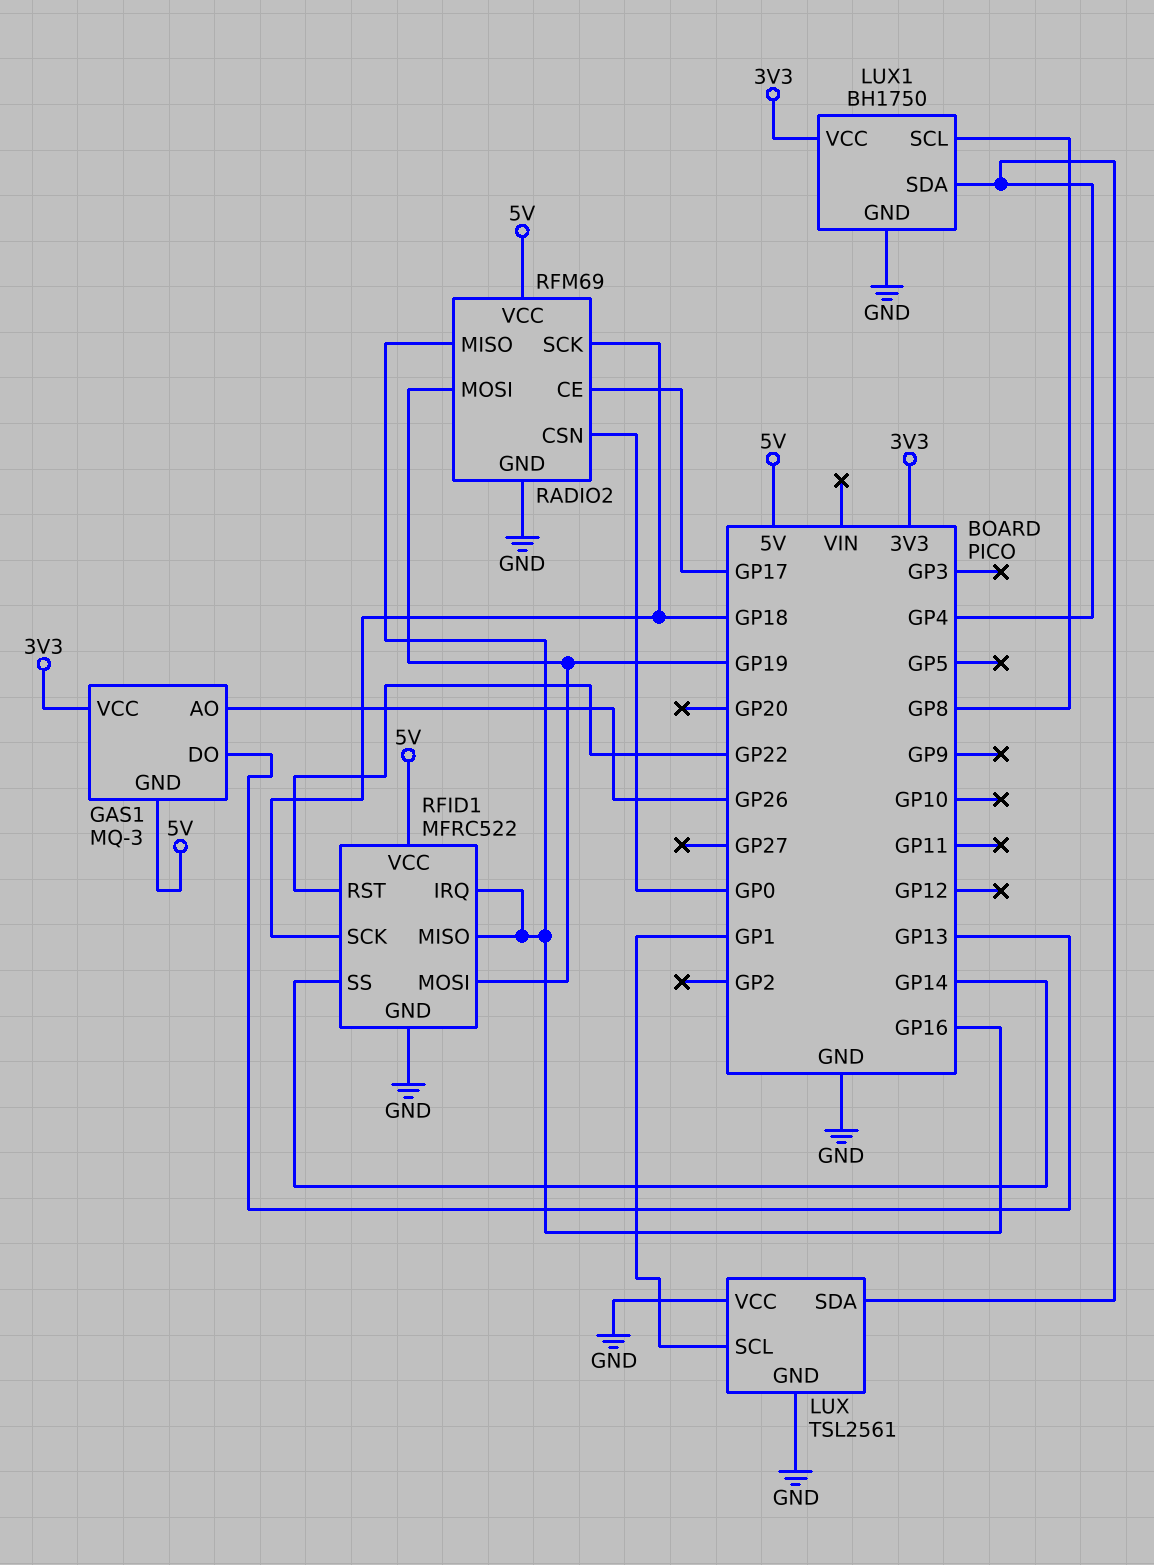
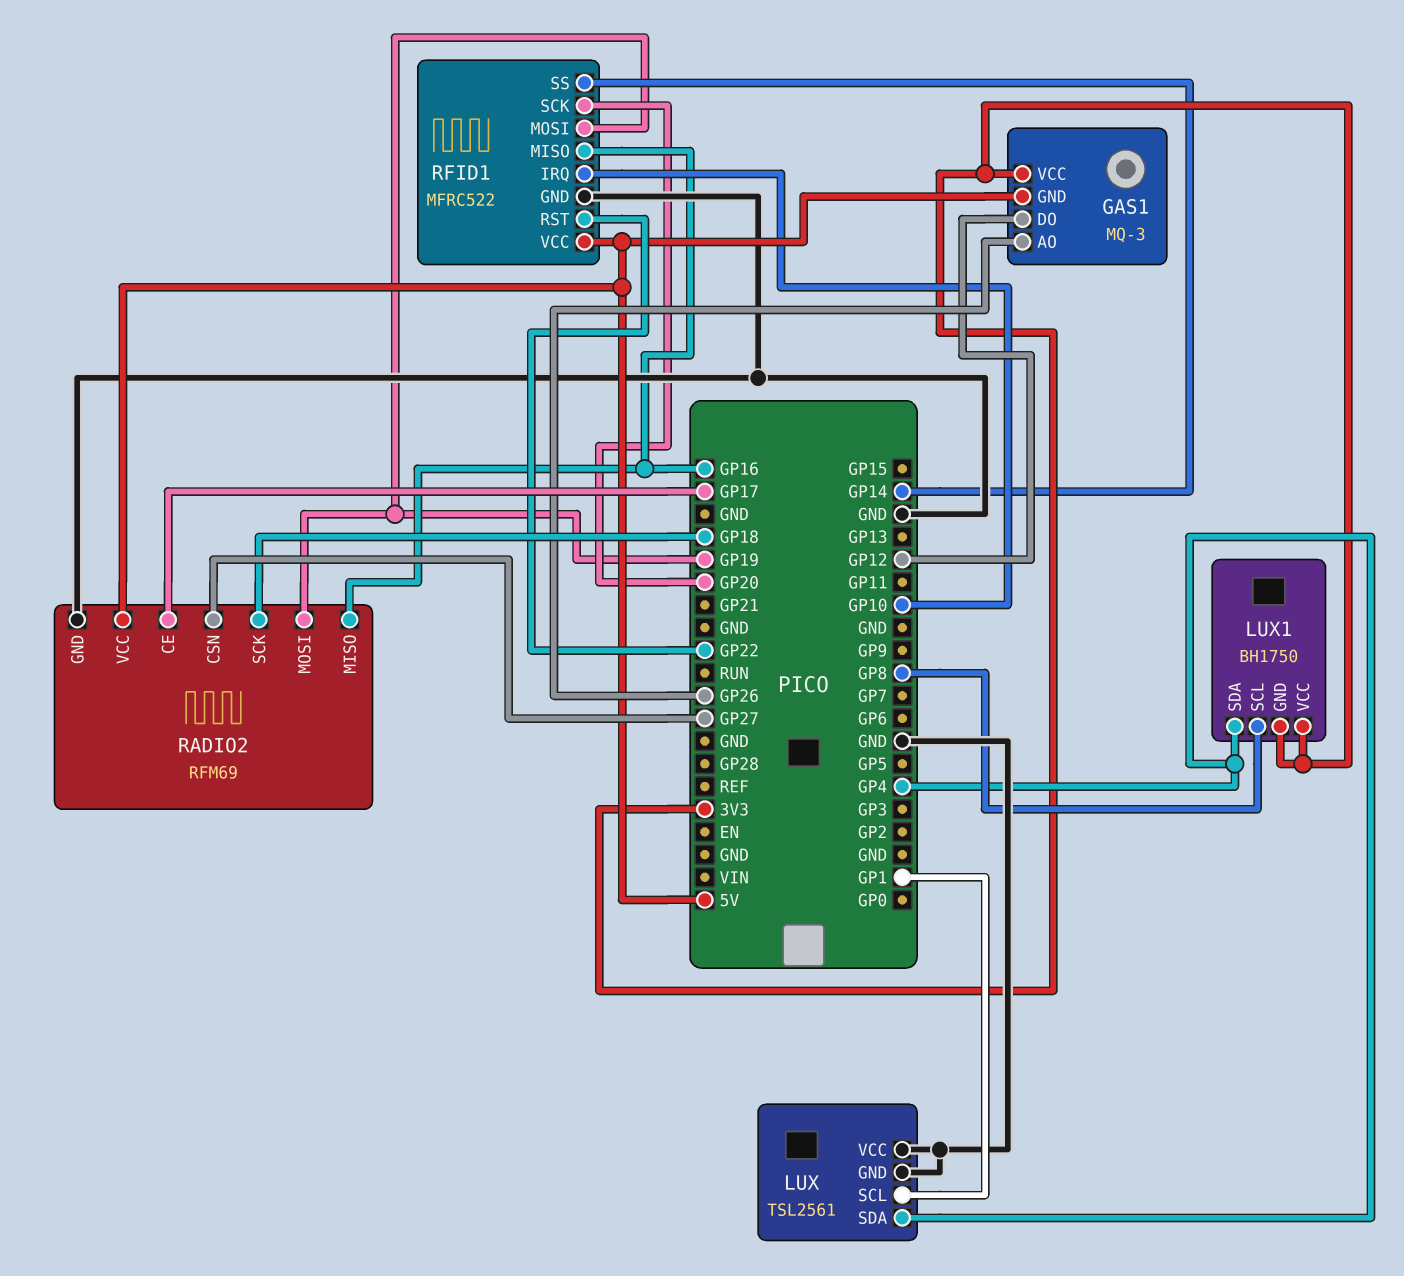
GAS1 pin DO: GP13 -> GP12
LUX1 pin GND: GND -> 3V3
RADIO2 pin CSN: GP0 -> GP27
RFID1 pin IRQ: GP16 -> GP10
RFID1 pin SCK: GP18 -> GP20

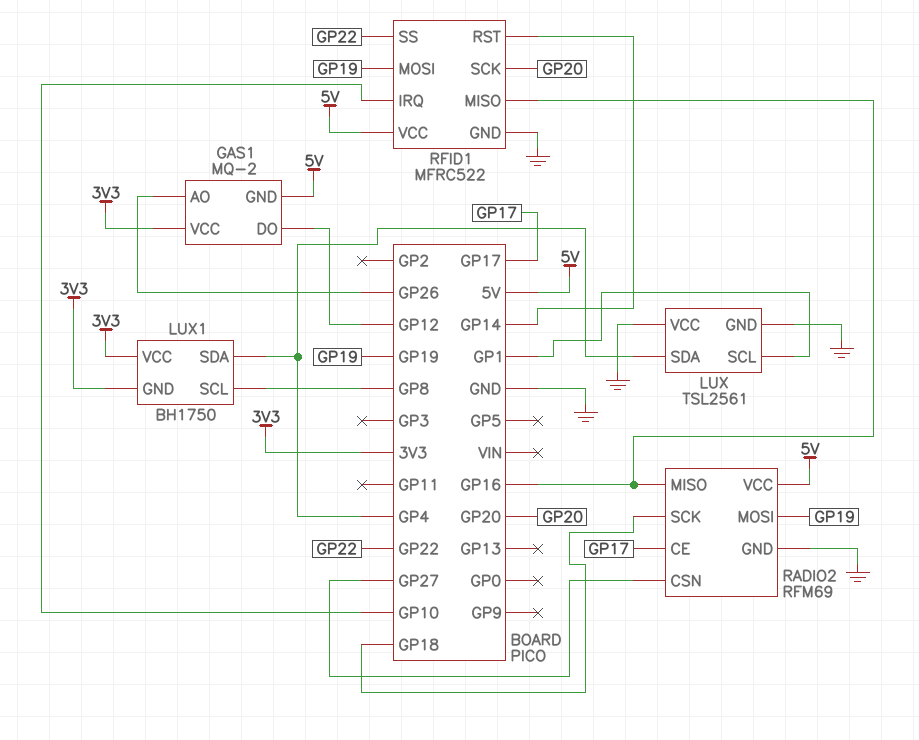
GAS1: MQ-3 -> MQ-2
RFID1 pin RST: GP22 -> GP14
RFID1 pin SS: GP14 -> GP22

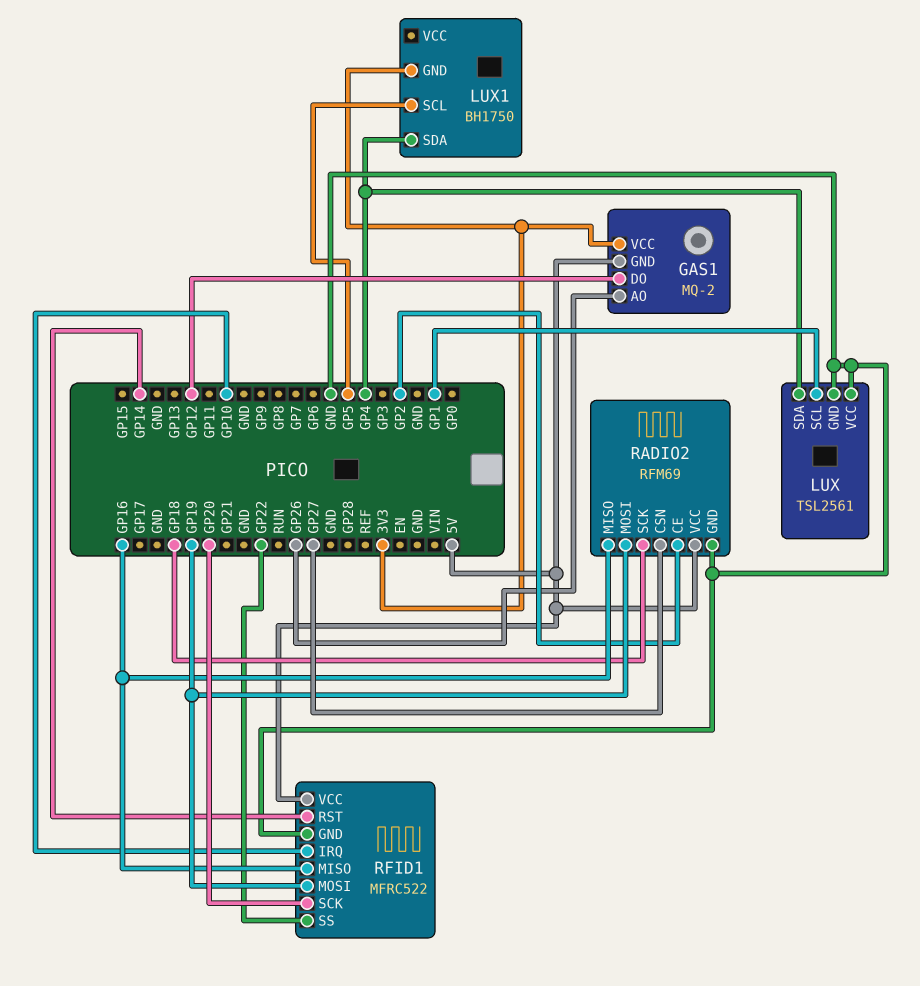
LUX1 pin SCL: GP8 -> GP5
LUX1 pin VCC: 3V3 -> none
RADIO2 pin CE: GP17 -> GP2

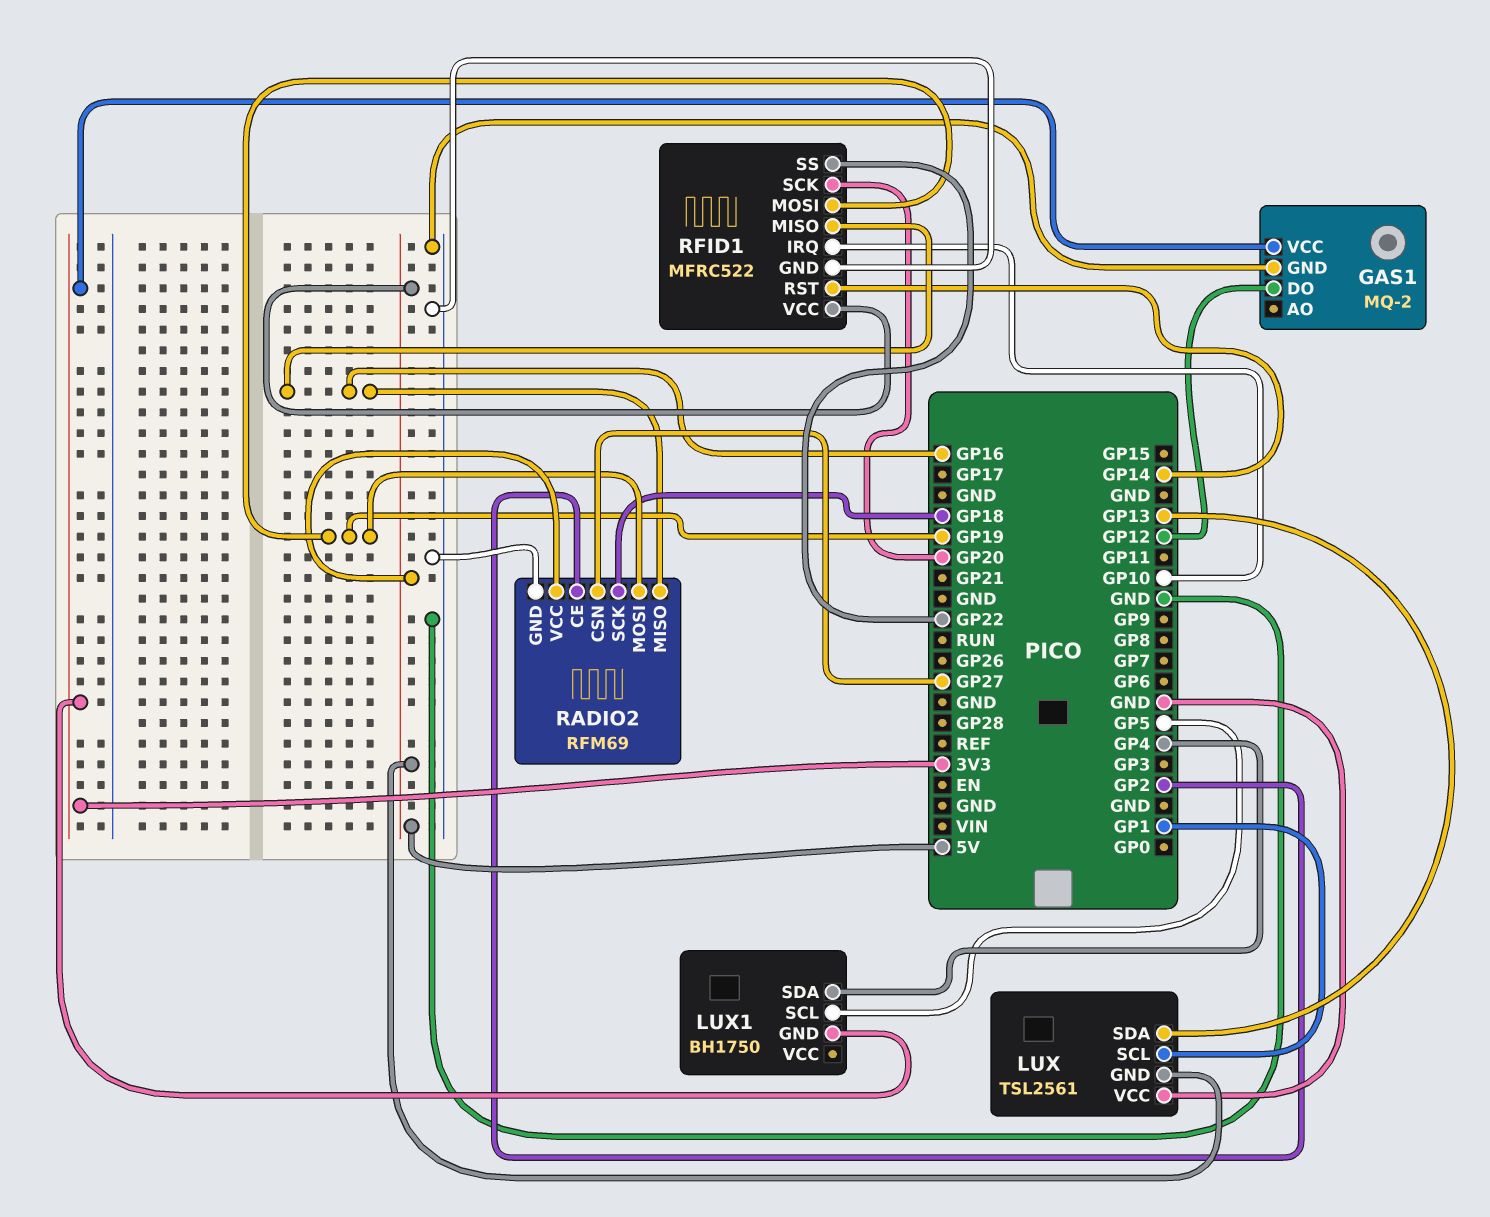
GAS1 pin AO: GP26 -> none
GAS1 pin GND: 5V -> GND
LUX pin GND: GND -> 5V
LUX pin SDA: GP4 -> GP13

